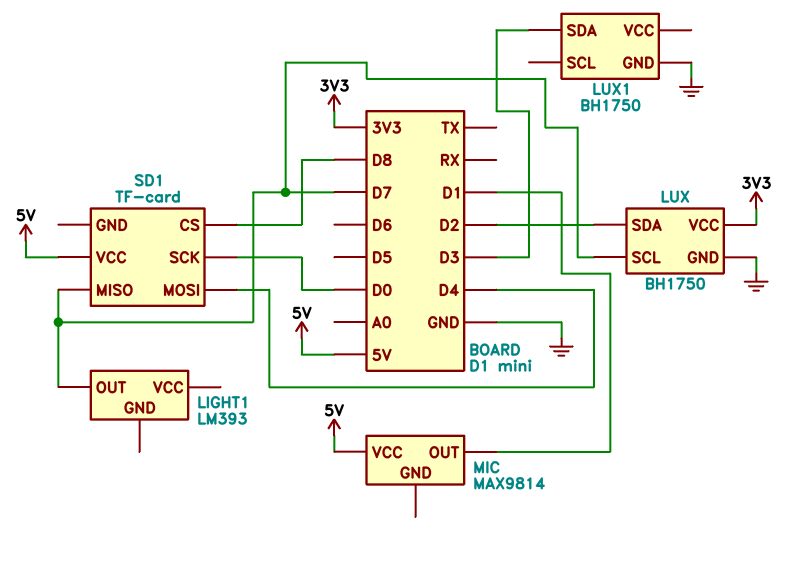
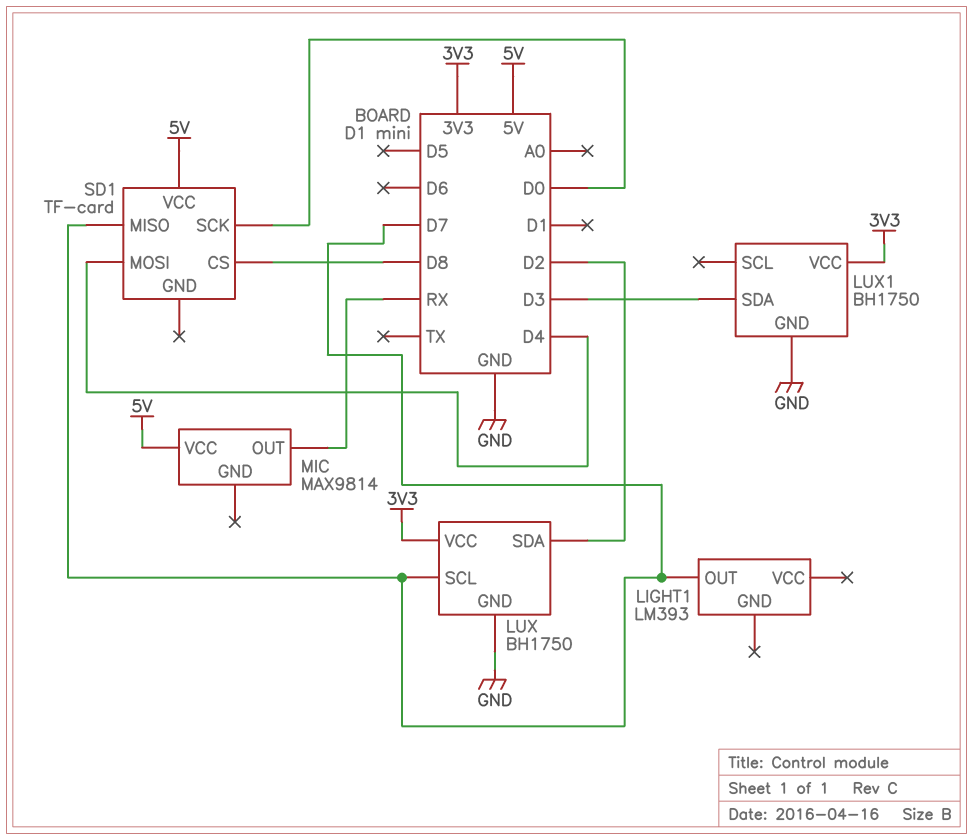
LUX1 pin VCC: none -> 3V3
MIC pin OUT: D1 -> RX

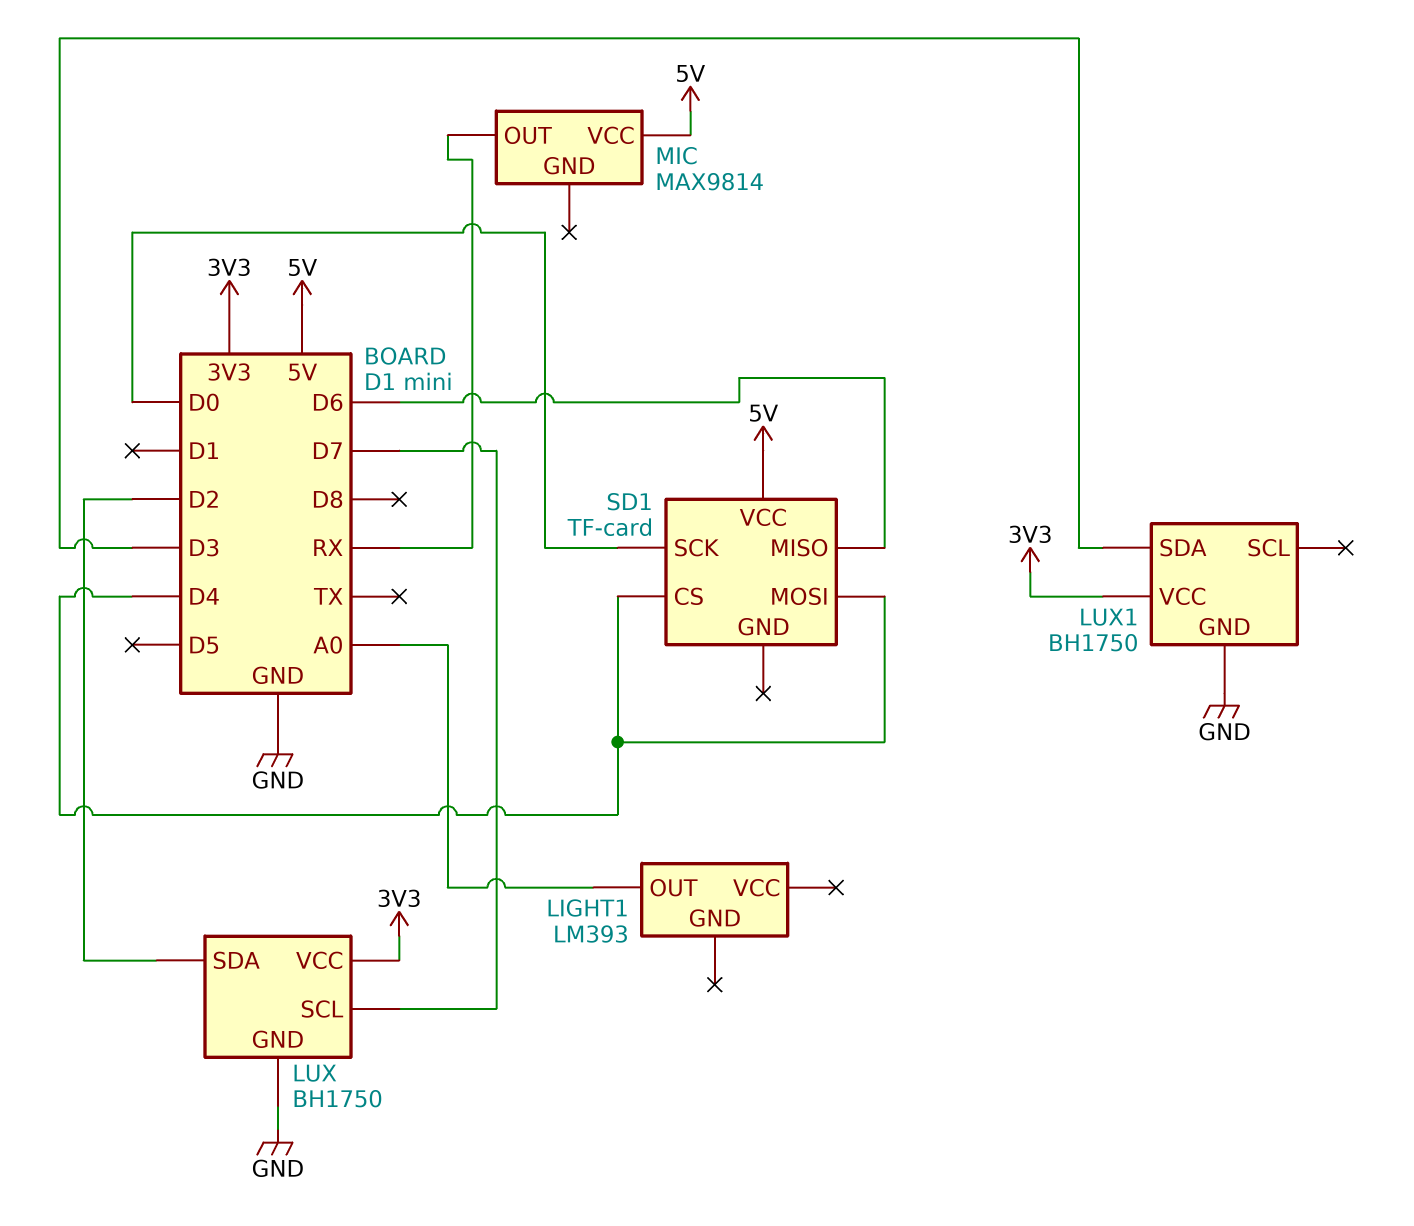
LIGHT1 pin OUT: D7 -> A0
SD1 pin CS: D8 -> D4
SD1 pin MISO: D7 -> D6

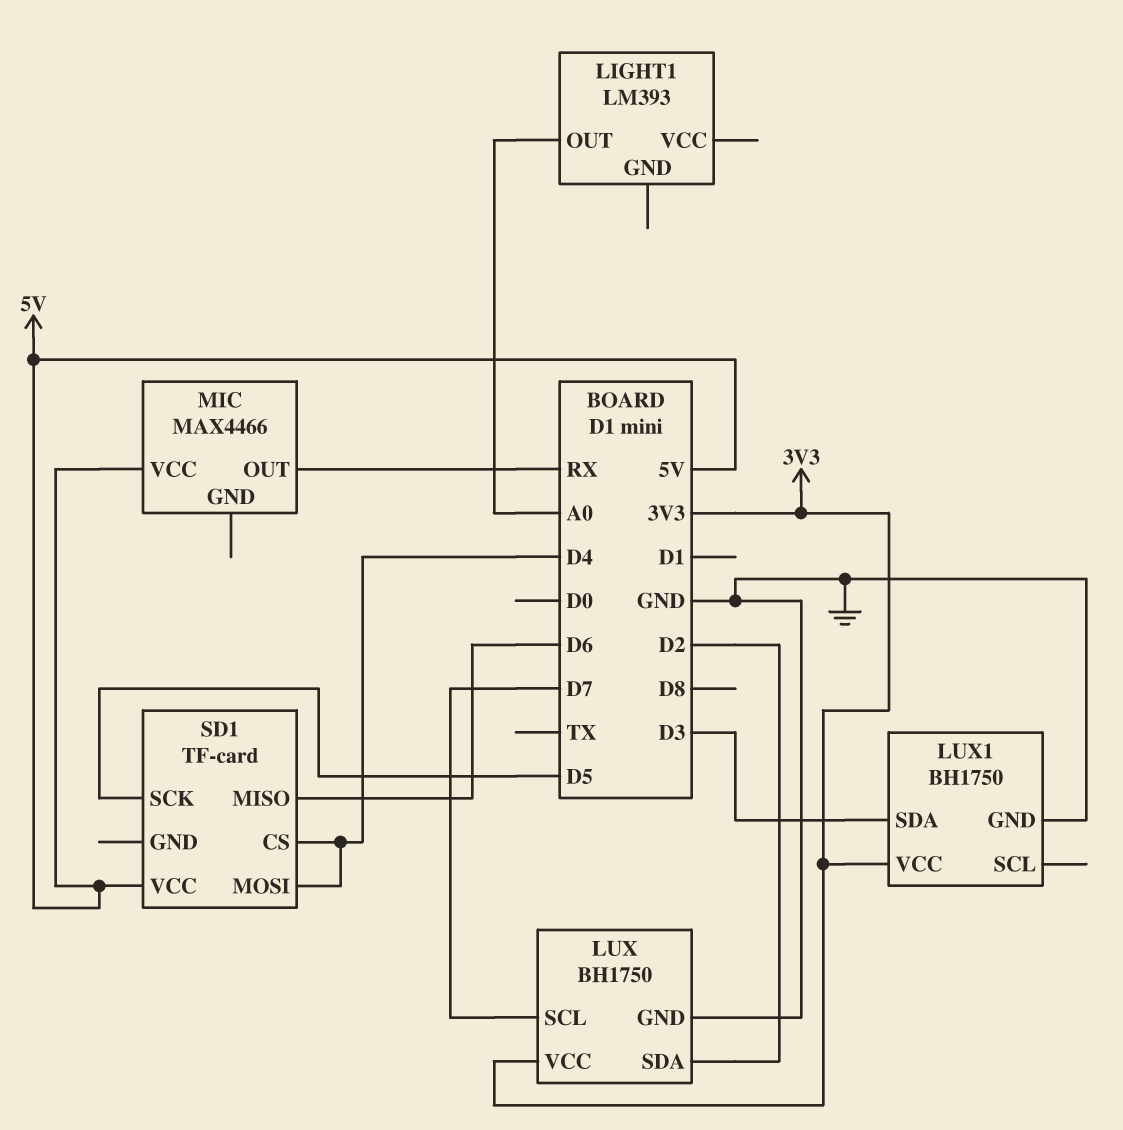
MIC: MAX9814 -> MAX4466
SD1 pin SCK: D0 -> D5

